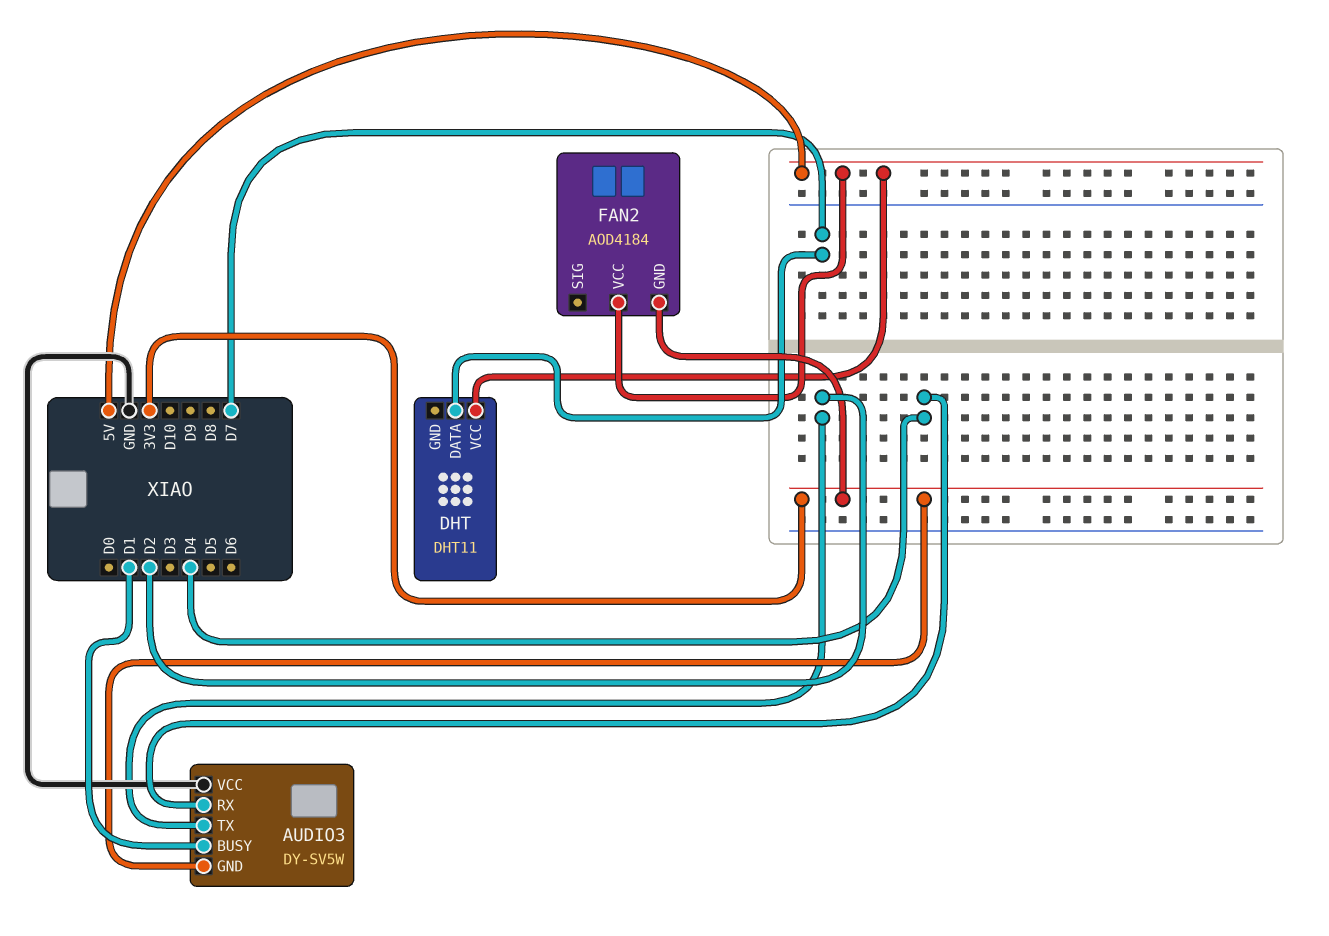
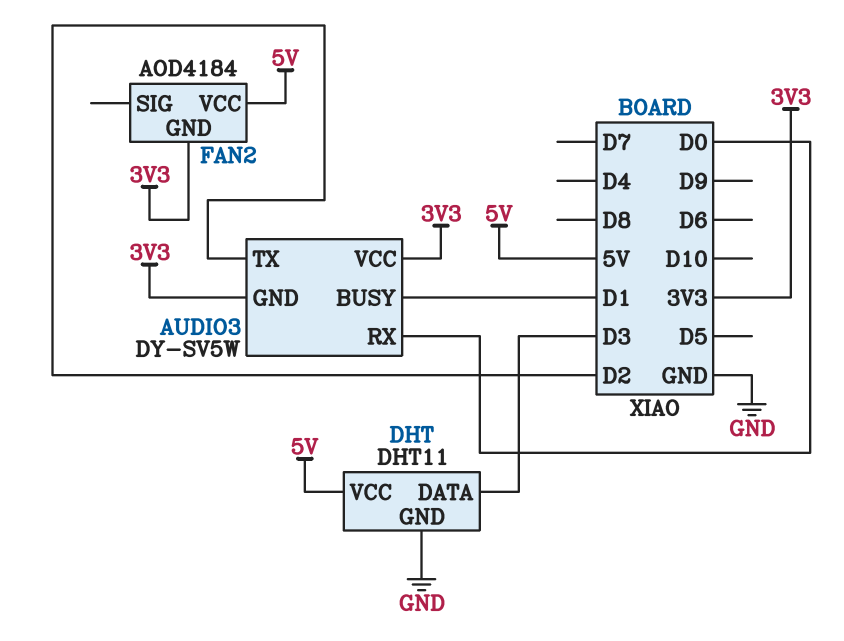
AUDIO3 pin RX: D4 -> D0
AUDIO3 pin VCC: GND -> 3V3
DHT pin DATA: D7 -> D3
DHT pin GND: none -> GND

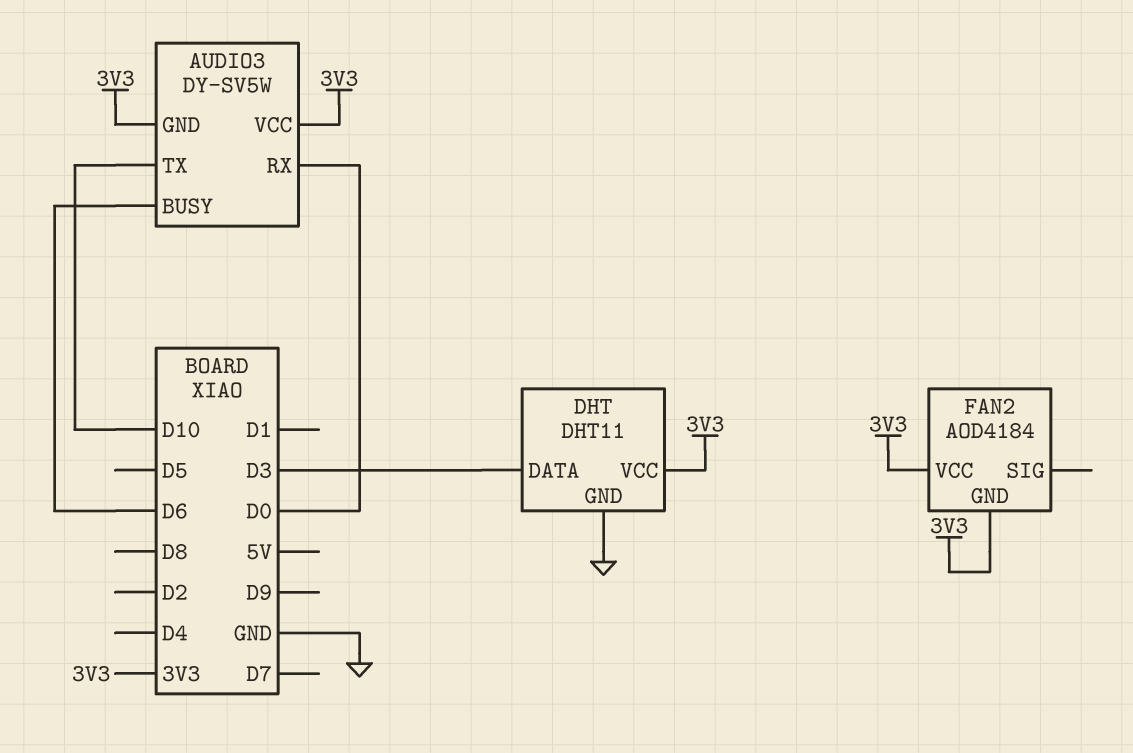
AUDIO3 pin BUSY: D1 -> D6
AUDIO3 pin TX: D2 -> D10
DHT pin VCC: 5V -> 3V3
FAN2 pin VCC: 5V -> 3V3

